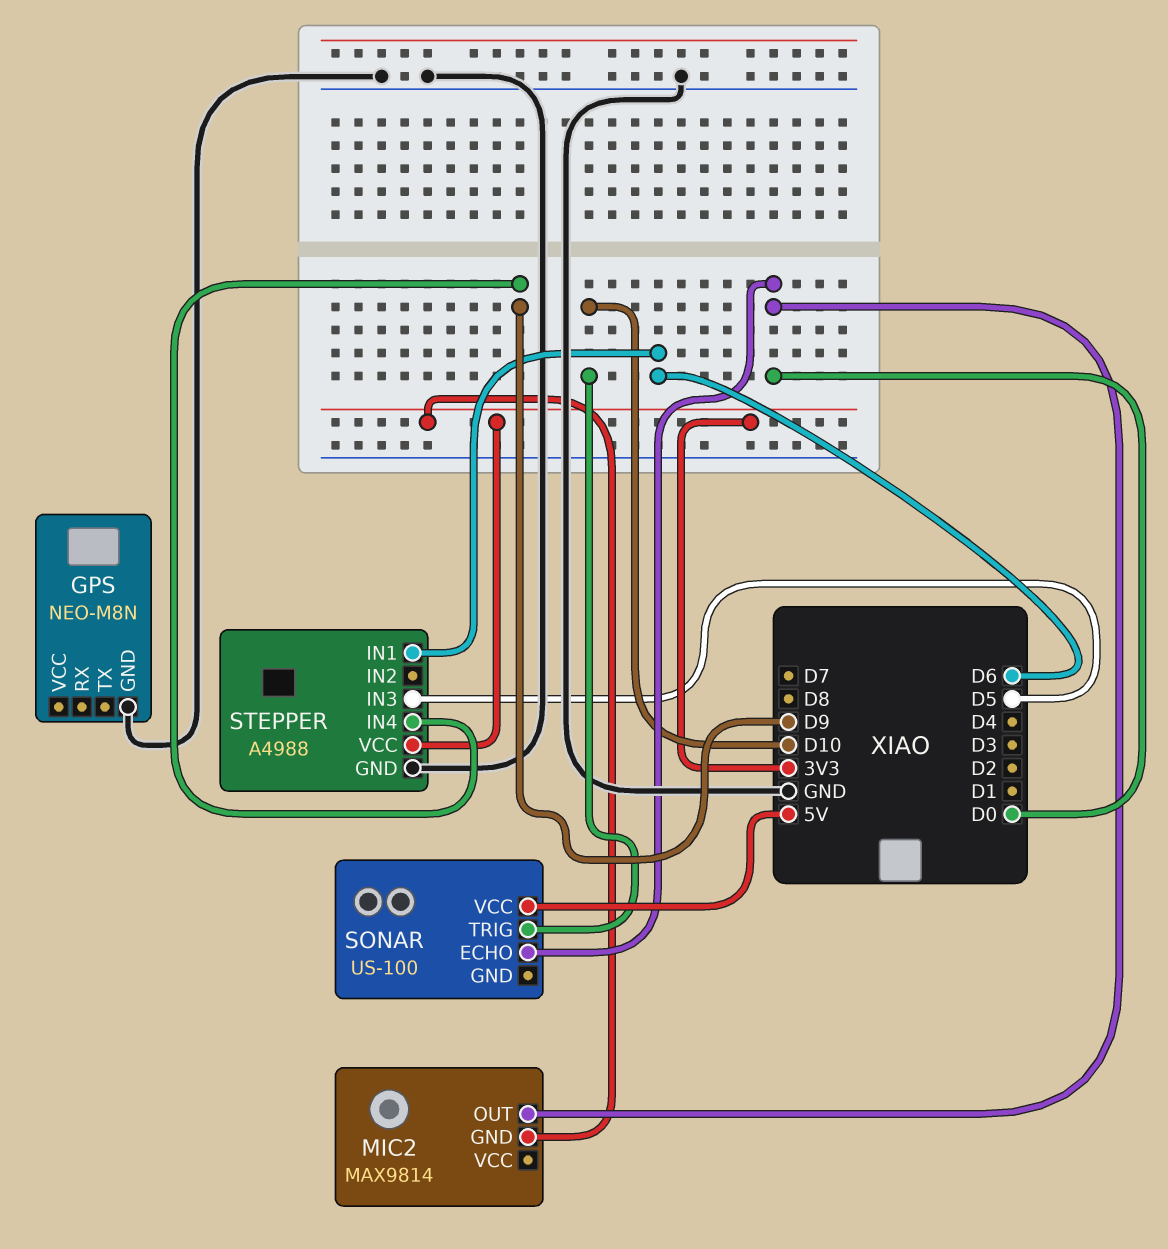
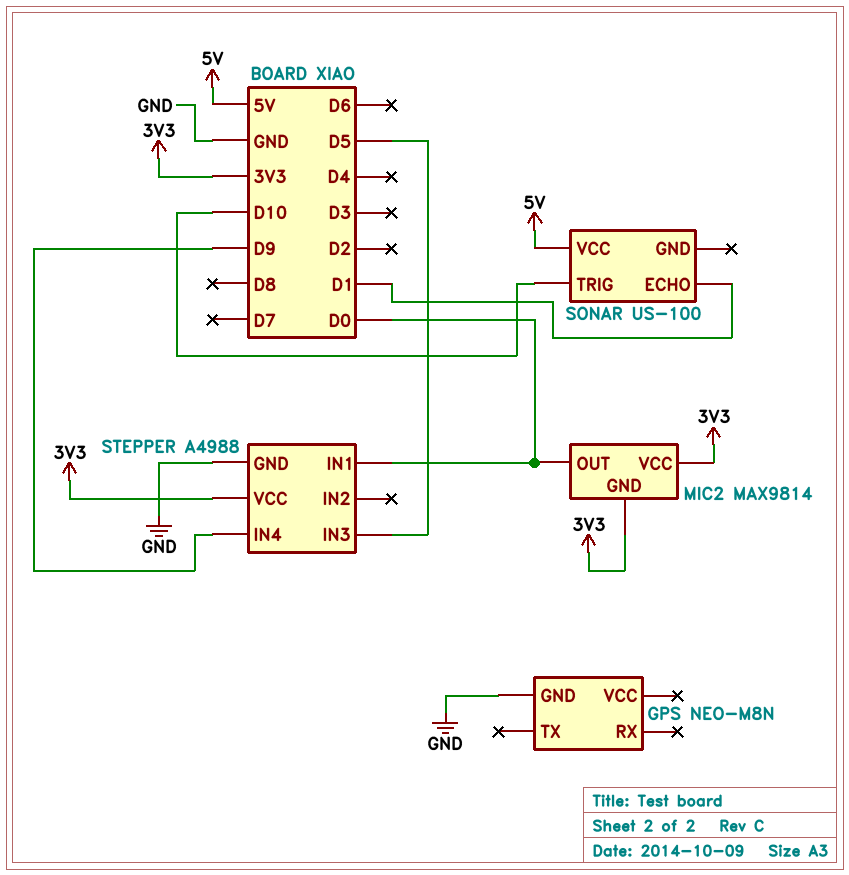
MIC2 pin VCC: none -> 3V3
SONAR pin ECHO: D0 -> D1
STEPPER pin IN1: D6 -> D0

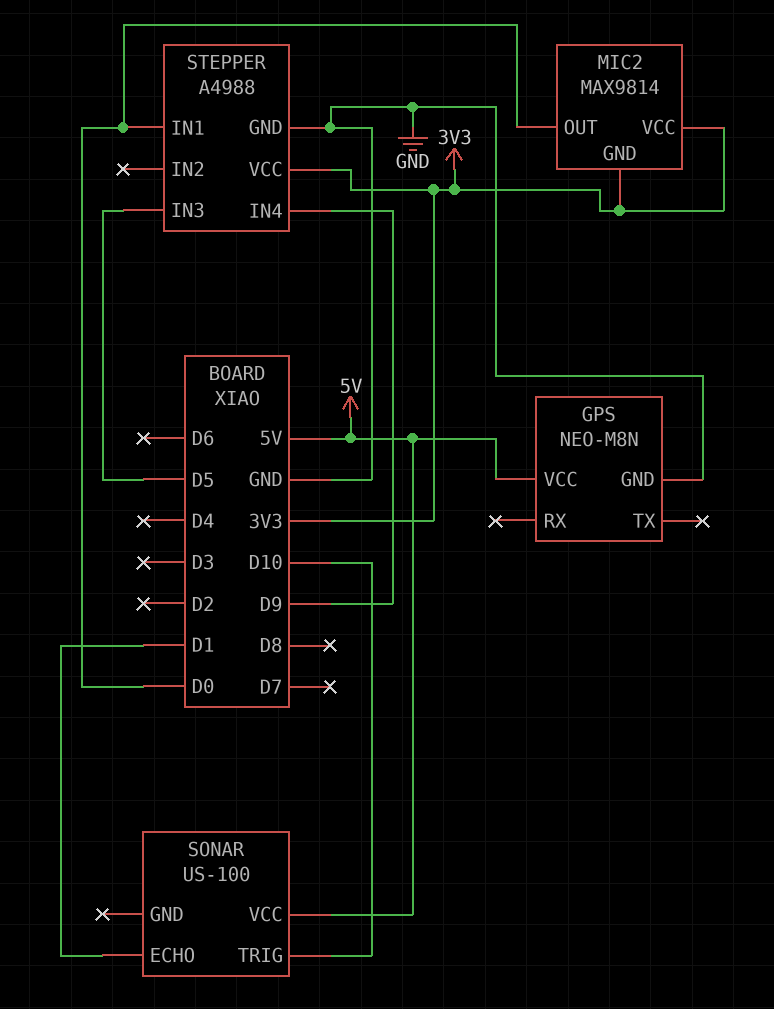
GPS pin VCC: none -> 5V

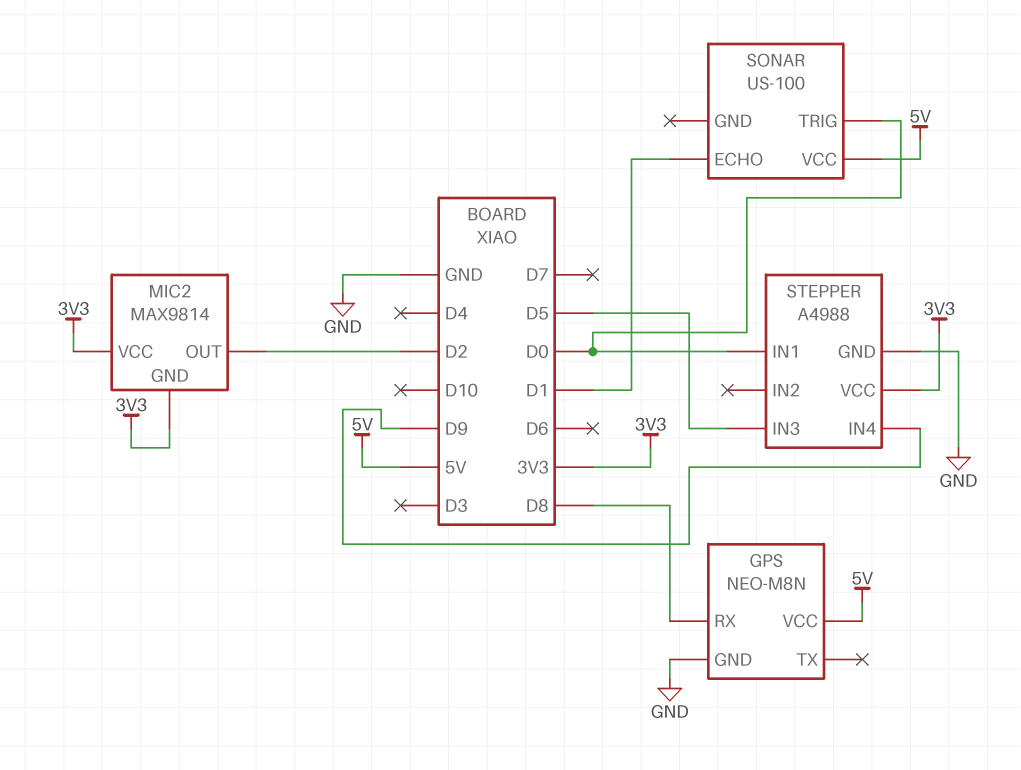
GPS pin RX: none -> D8
MIC2 pin OUT: D0 -> D2
SONAR pin TRIG: D10 -> D0

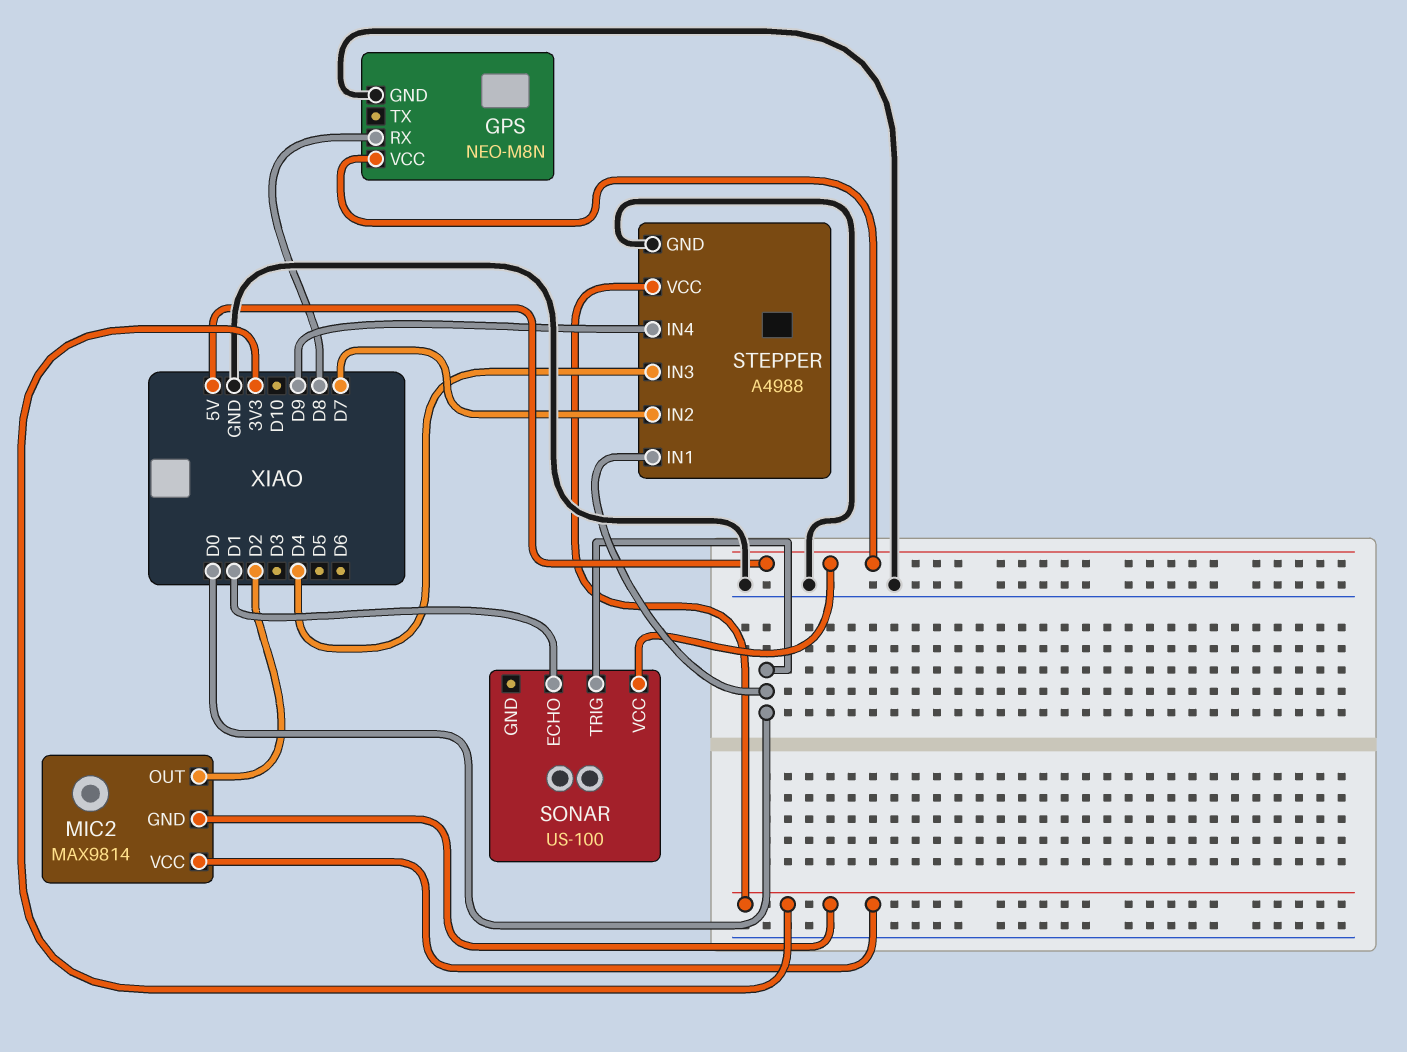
STEPPER pin IN2: none -> D7
STEPPER pin IN3: D5 -> D4

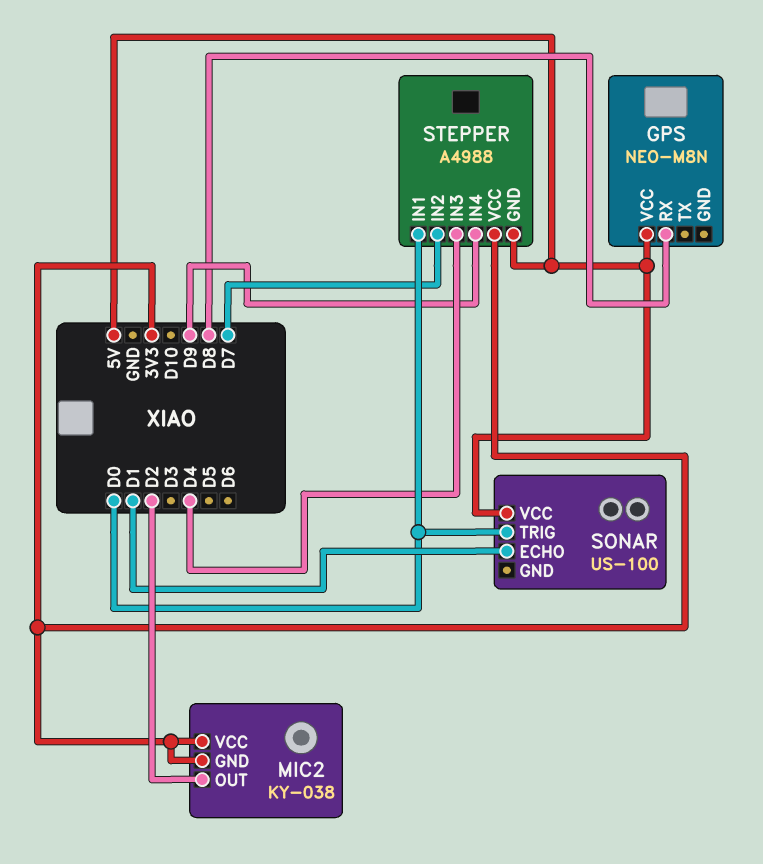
GPS pin GND: GND -> none
MIC2: MAX9814 -> KY-038
STEPPER pin GND: GND -> 5V

